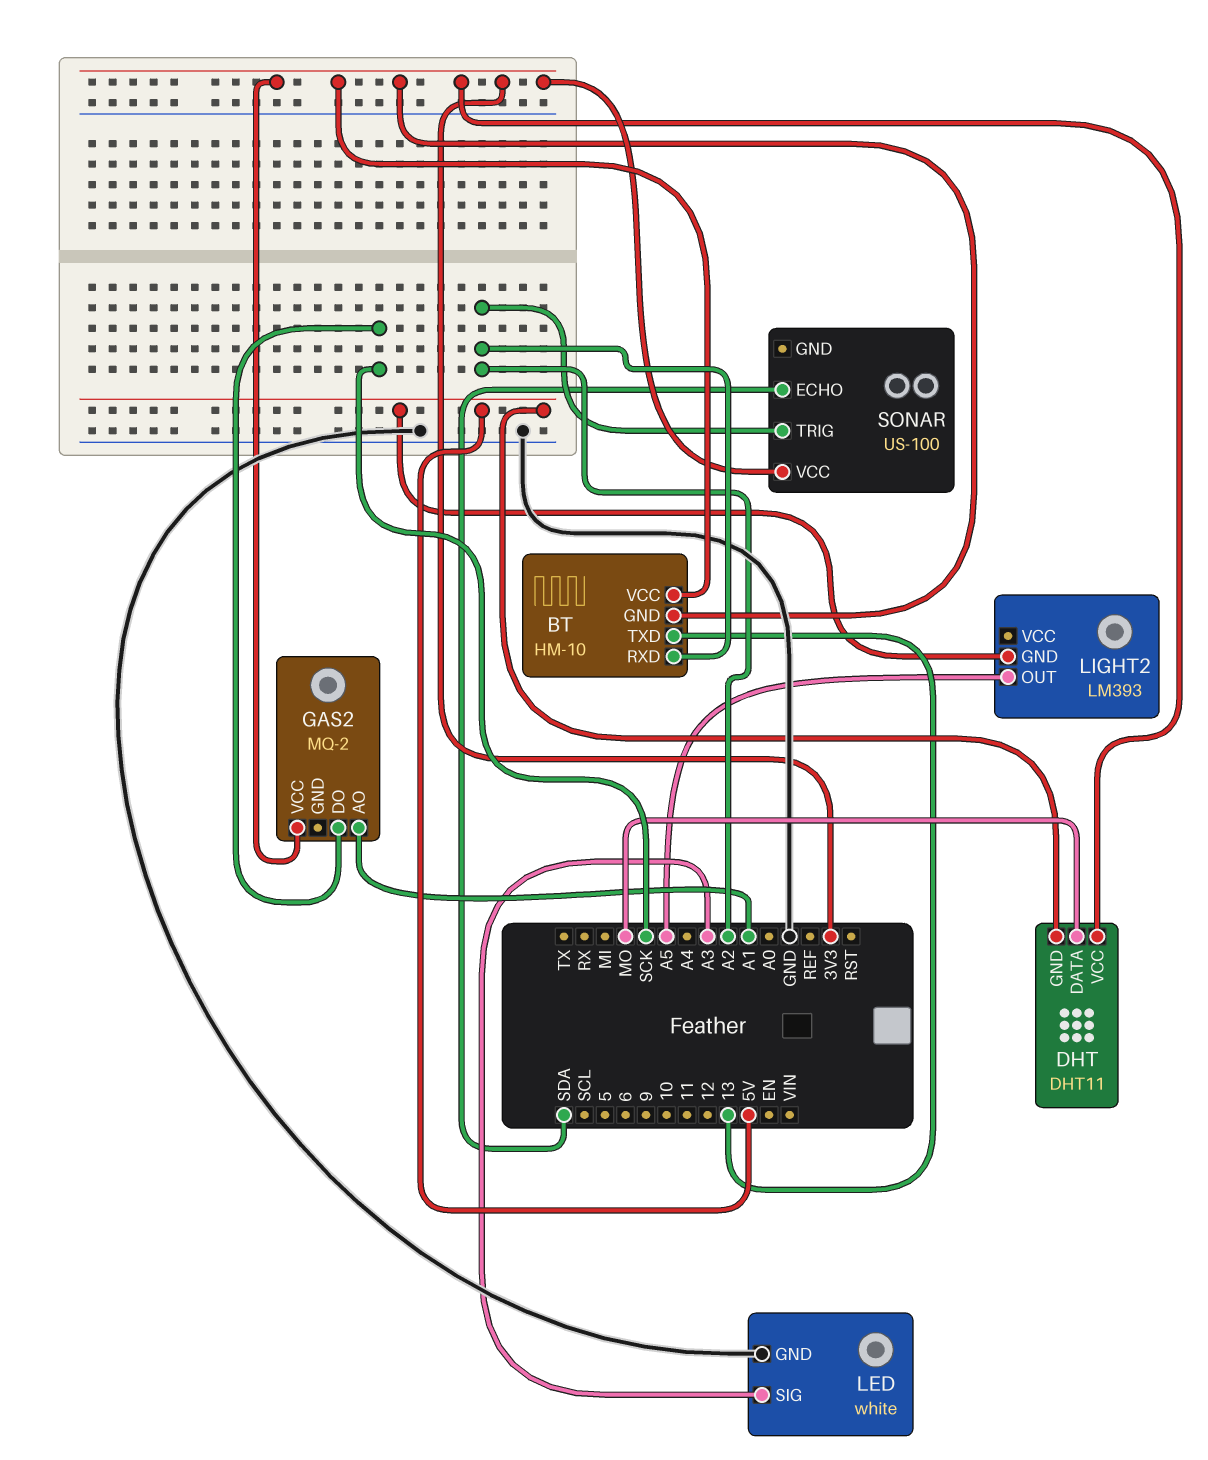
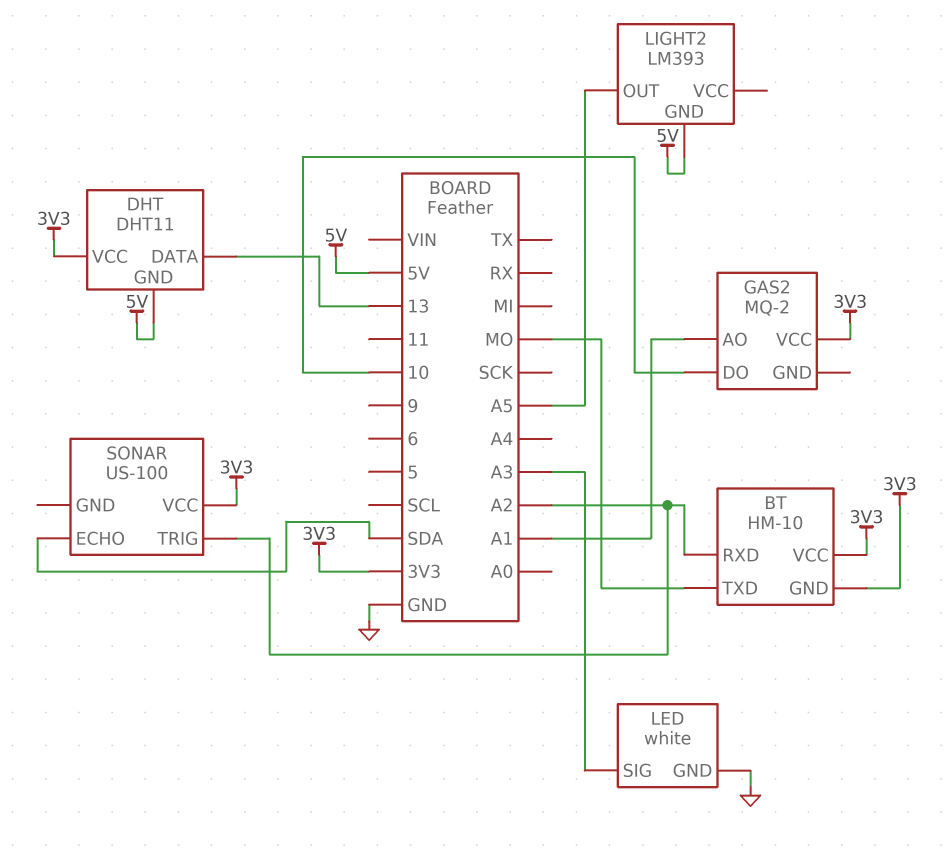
BT pin TXD: 13 -> MO
DHT pin DATA: MO -> 13
GAS2 pin DO: SCK -> 10

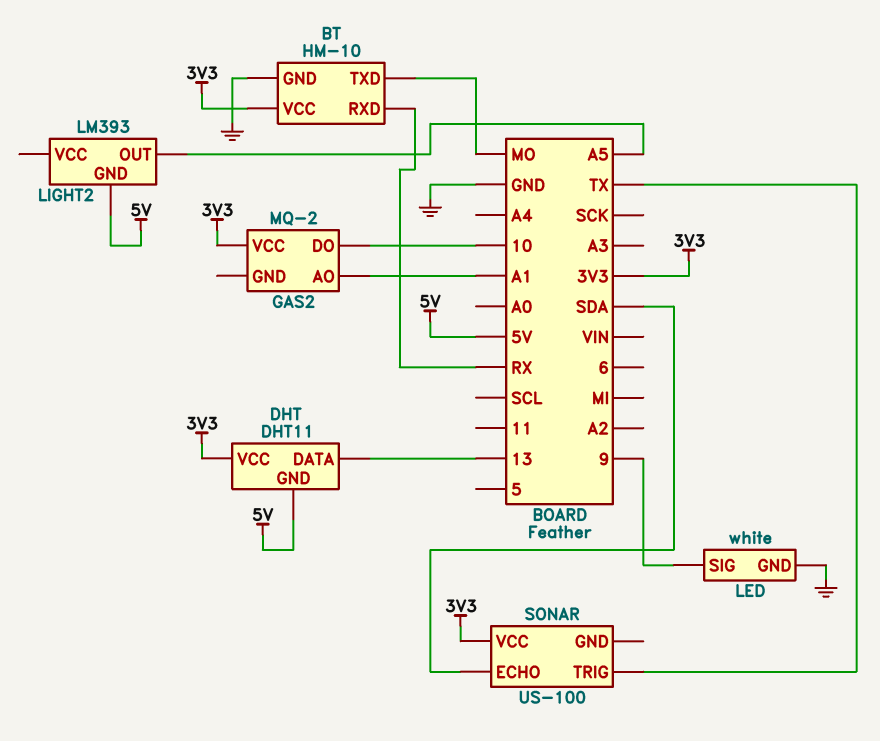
BT pin GND: 3V3 -> GND
BT pin RXD: A2 -> RX
LED pin SIG: A3 -> 9
SONAR pin TRIG: A2 -> TX

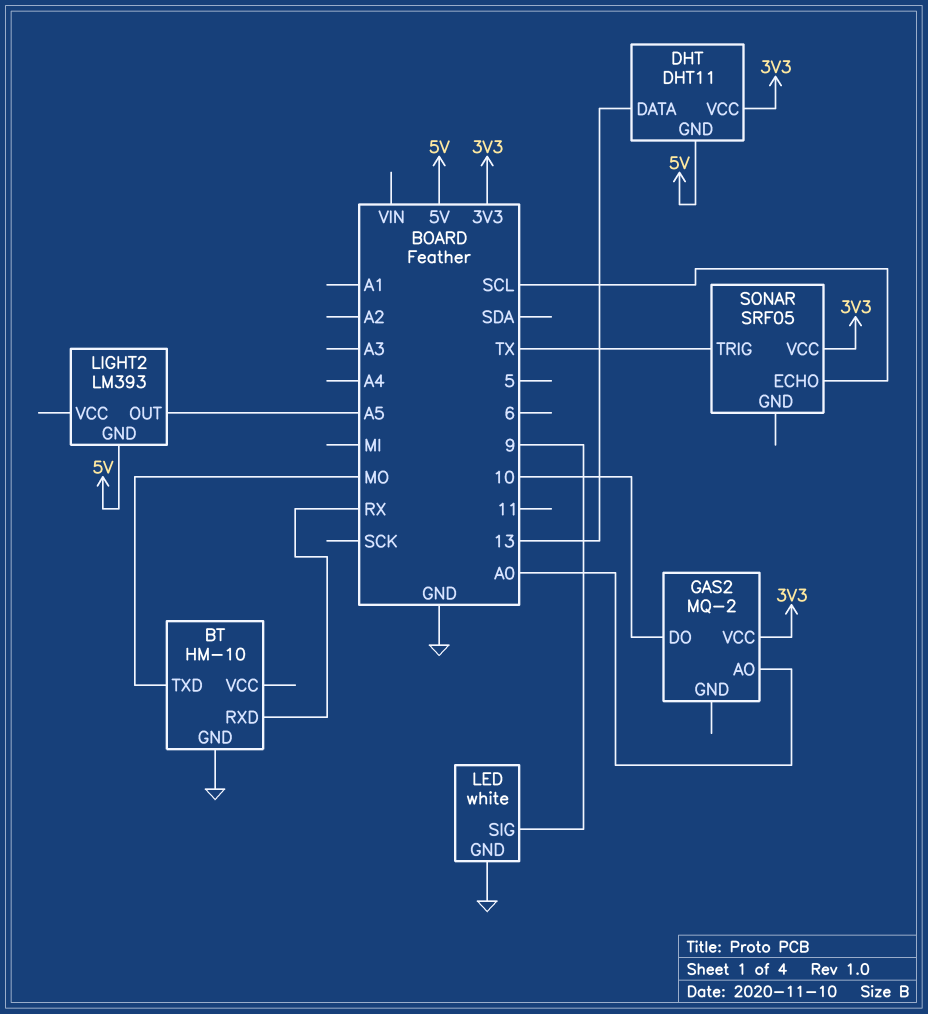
BT pin VCC: 3V3 -> none
GAS2 pin AO: A1 -> A0
SONAR: US-100 -> SRF05
SONAR pin ECHO: SDA -> SCL

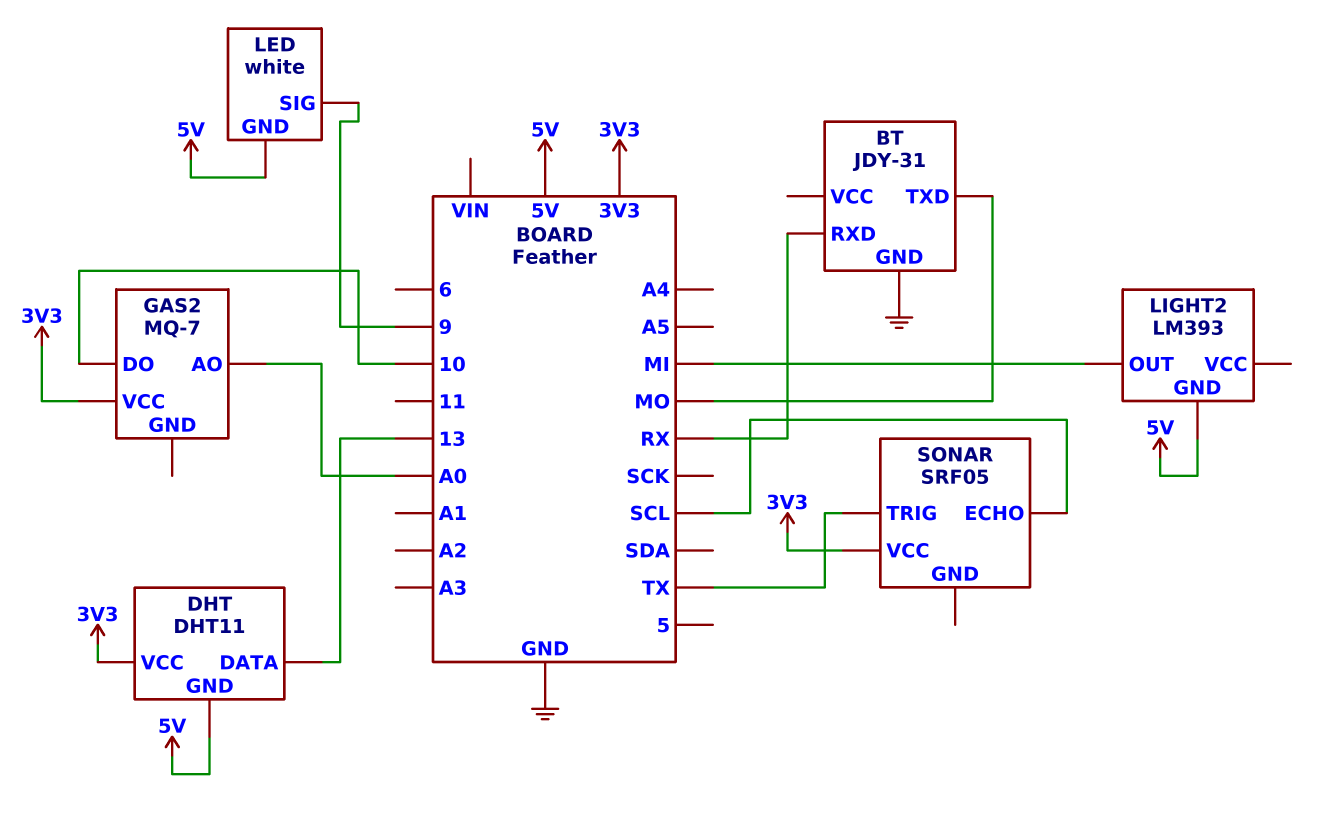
BT: HM-10 -> JDY-31
GAS2: MQ-2 -> MQ-7
LED pin GND: GND -> 5V
LIGHT2 pin OUT: A5 -> MI

